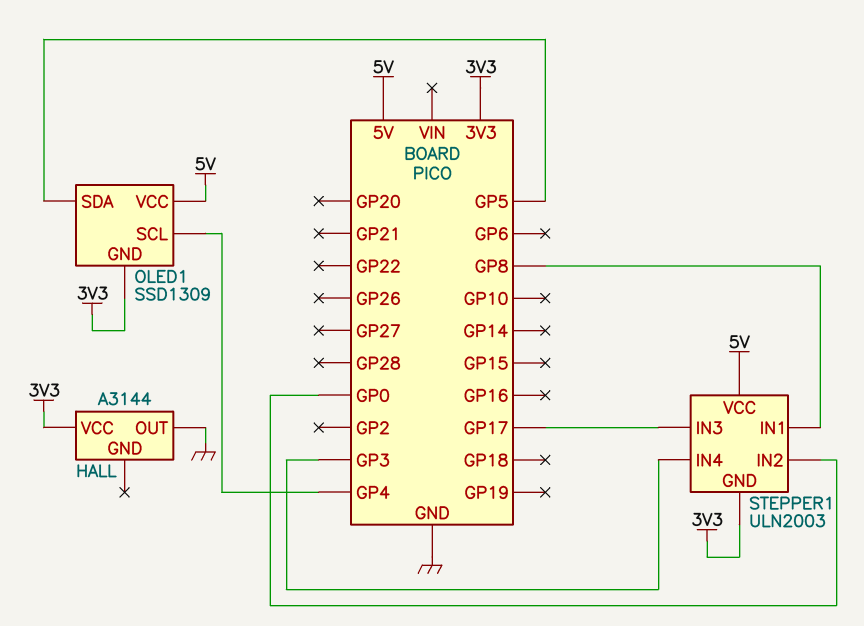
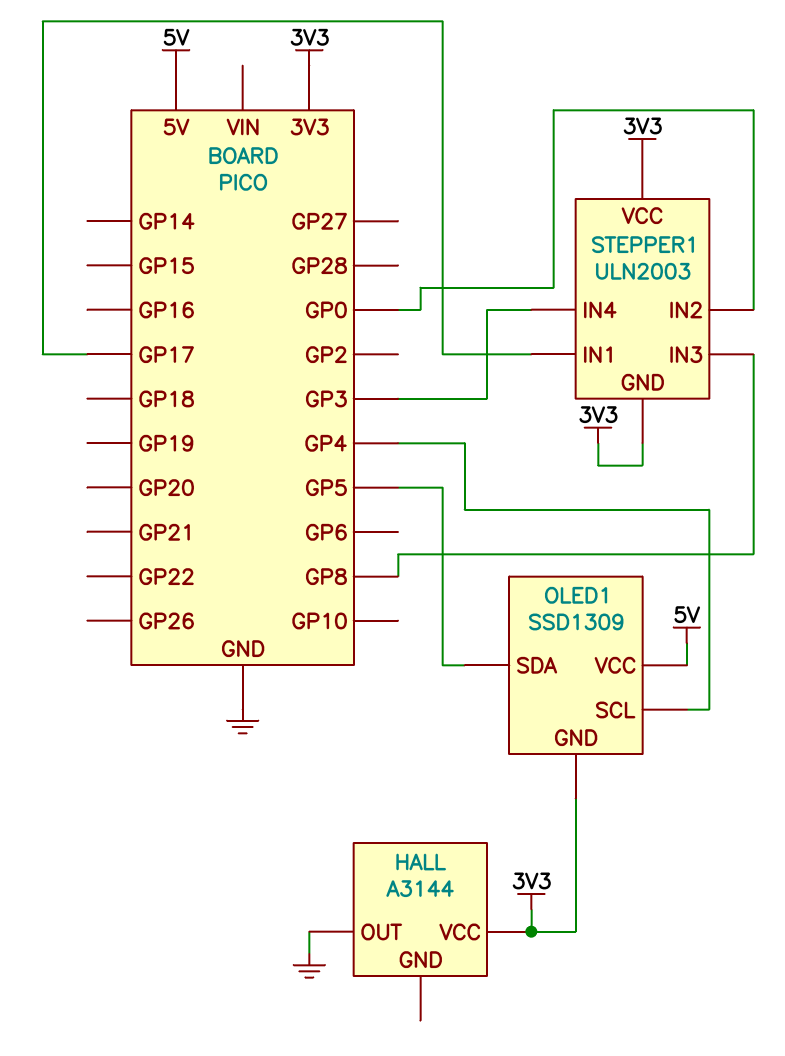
STEPPER1 pin IN1: GP8 -> GP17
STEPPER1 pin IN3: GP17 -> GP8
STEPPER1 pin VCC: 5V -> 3V3

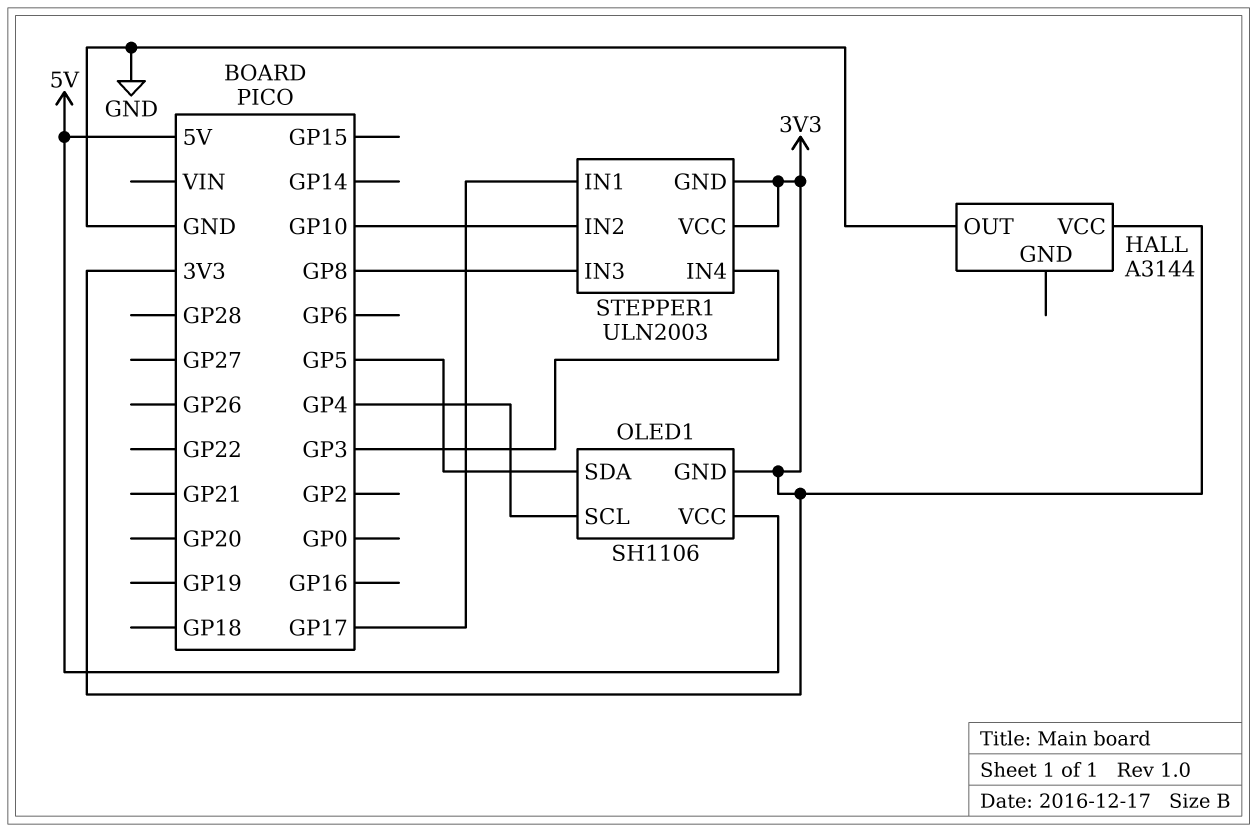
OLED1: SSD1309 -> SH1106
STEPPER1 pin IN2: GP0 -> GP10

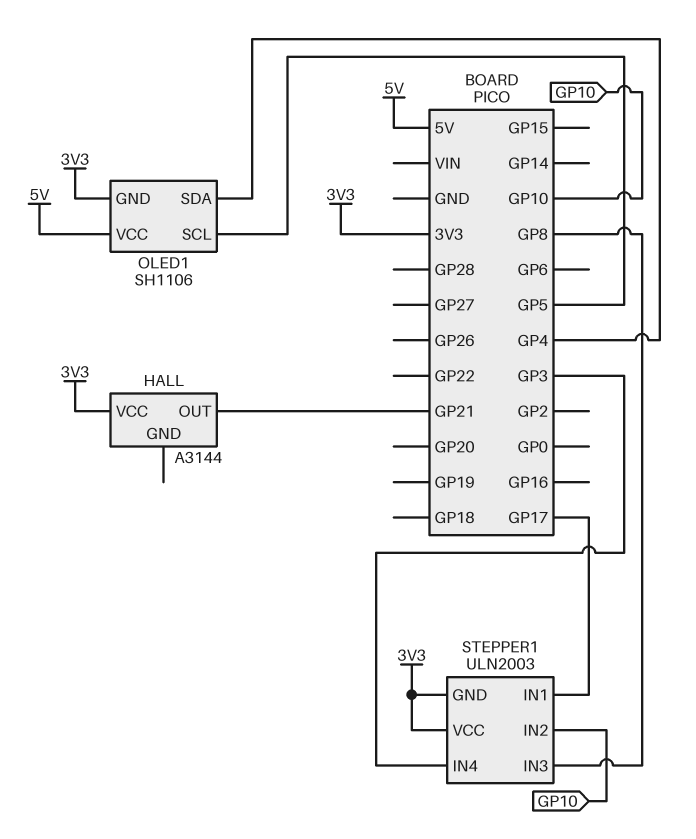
HALL pin OUT: GND -> GP21
OLED1 pin SCL: GP4 -> GP5
OLED1 pin SDA: GP5 -> GP4

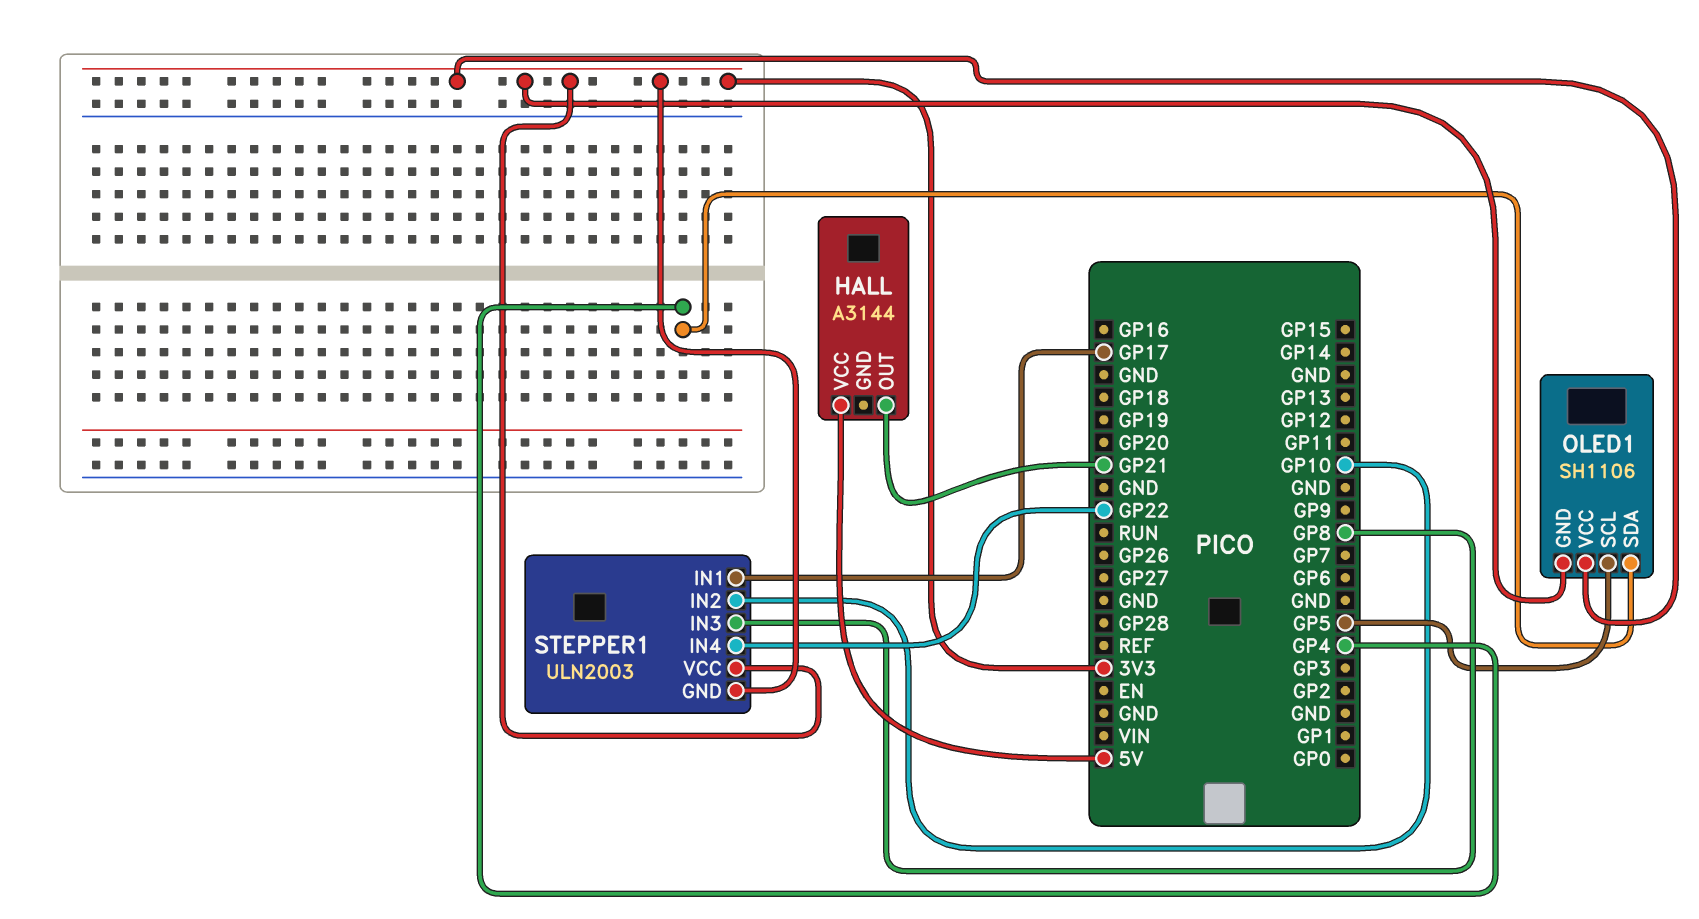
HALL pin VCC: 3V3 -> 5V
OLED1 pin VCC: 5V -> 3V3
STEPPER1 pin IN4: GP3 -> GP22

